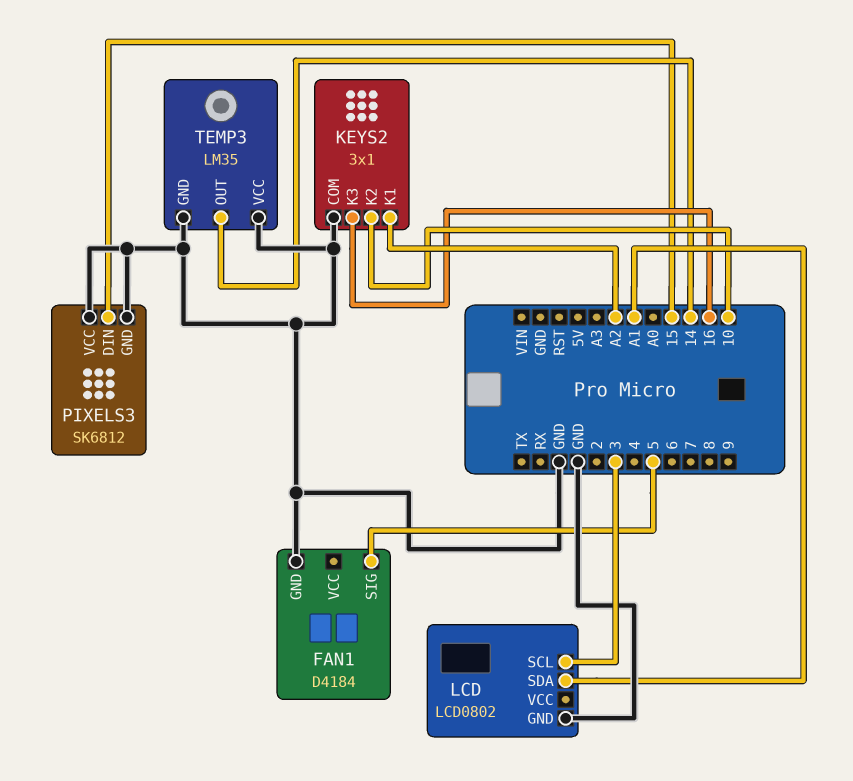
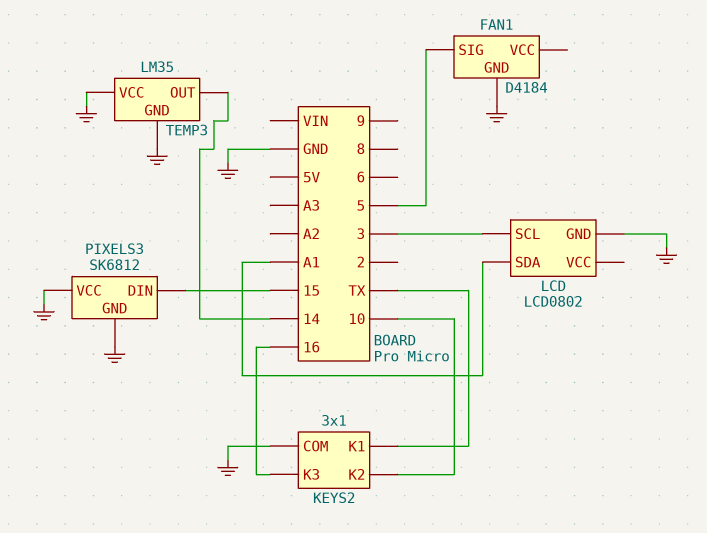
KEYS2 pin K1: A2 -> TX

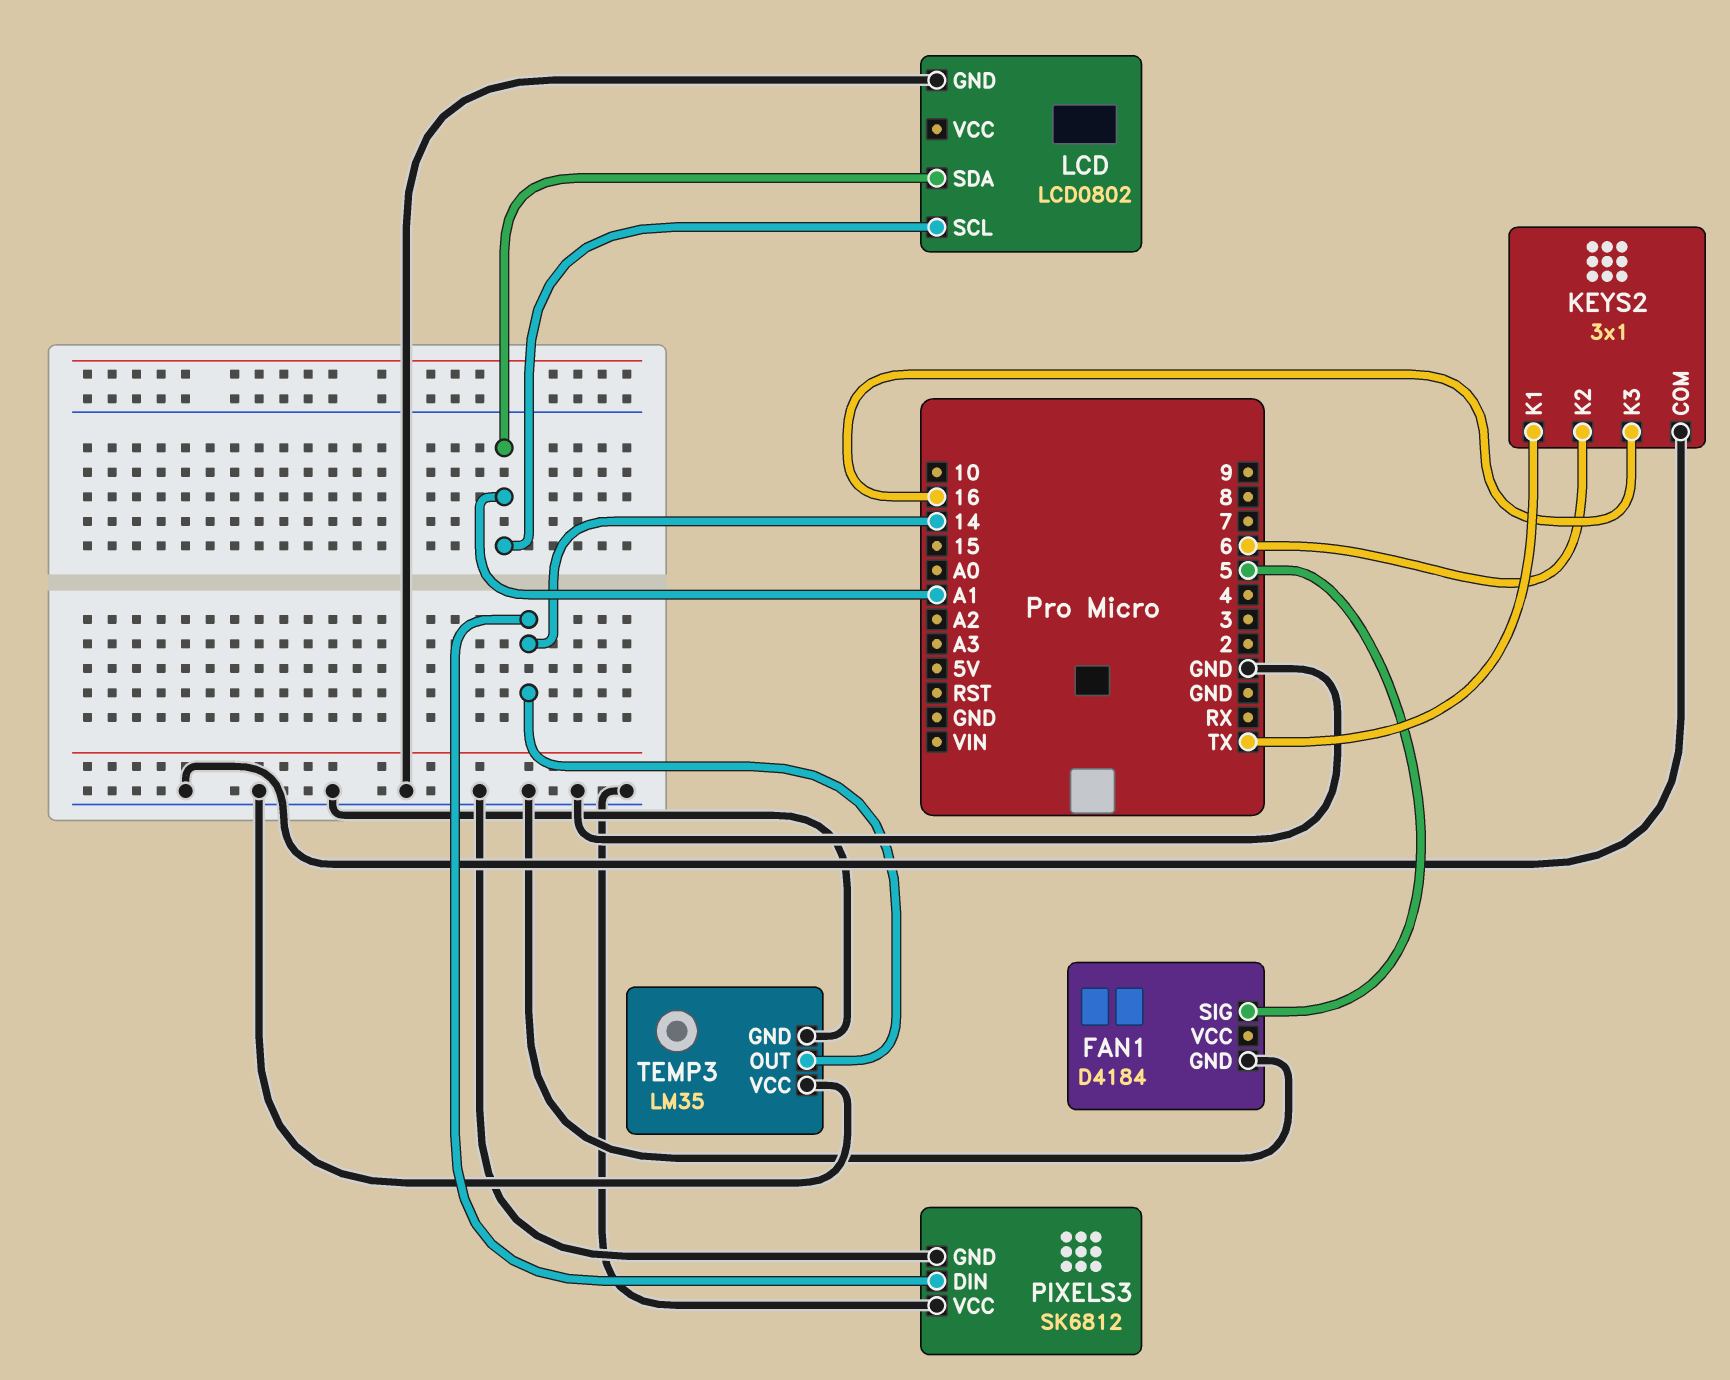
KEYS2 pin K2: 10 -> 6
LCD pin SCL: 3 -> A1
PIXELS3 pin DIN: 15 -> 14

